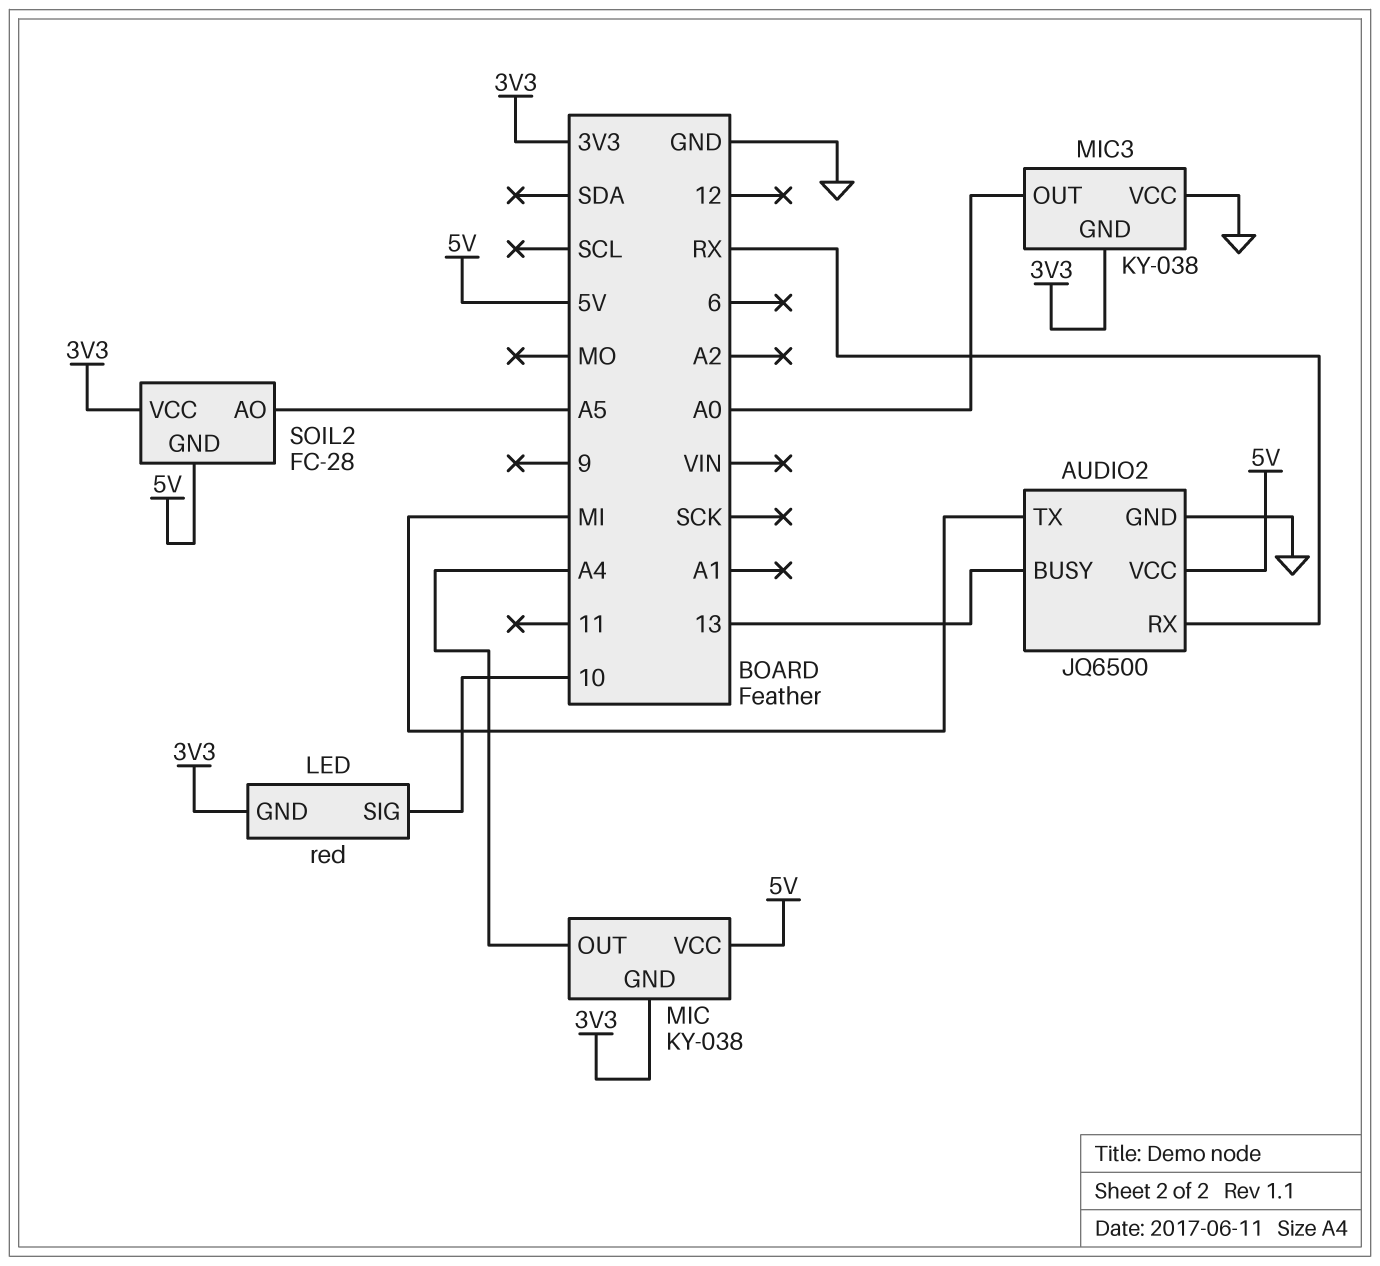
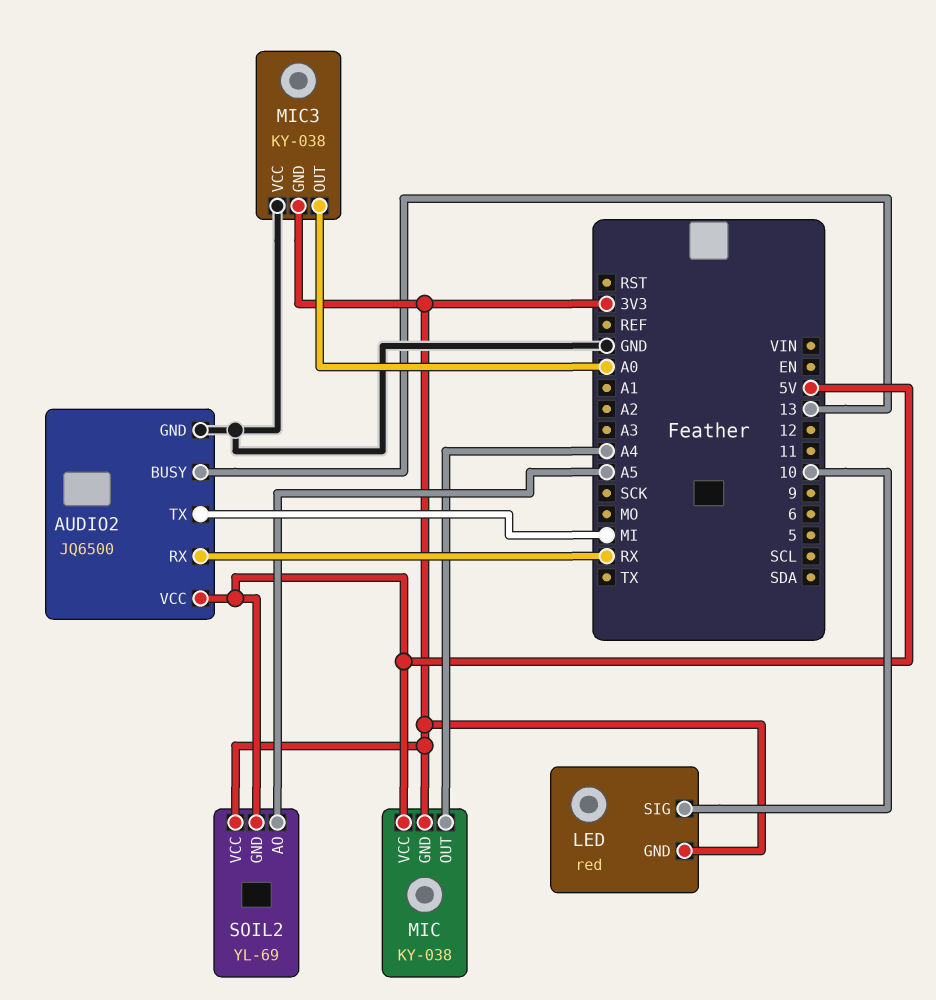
SOIL2: FC-28 -> YL-69

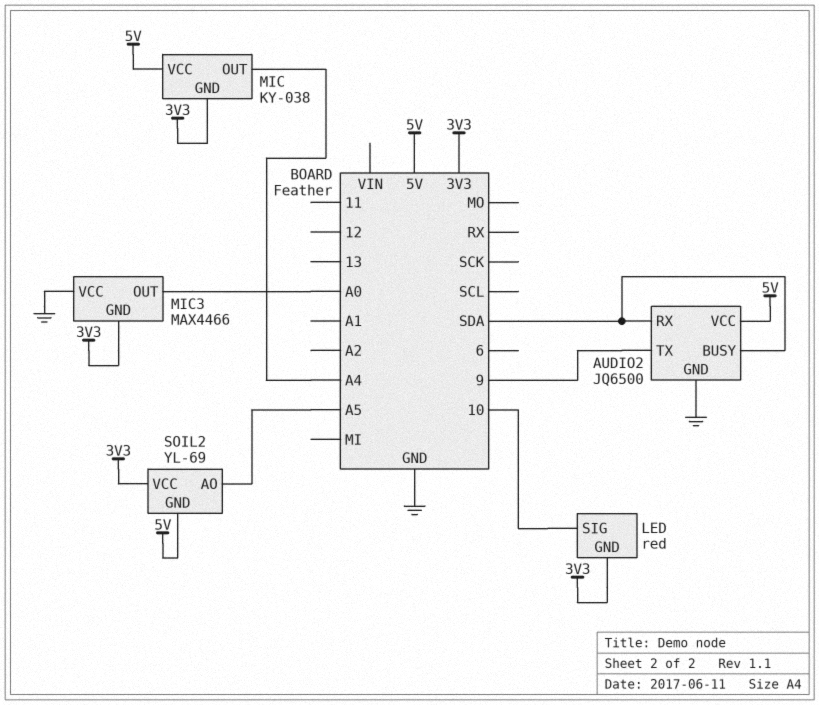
AUDIO2 pin BUSY: 13 -> SDA
AUDIO2 pin RX: RX -> SDA
AUDIO2 pin TX: MI -> 9
MIC3: KY-038 -> MAX4466

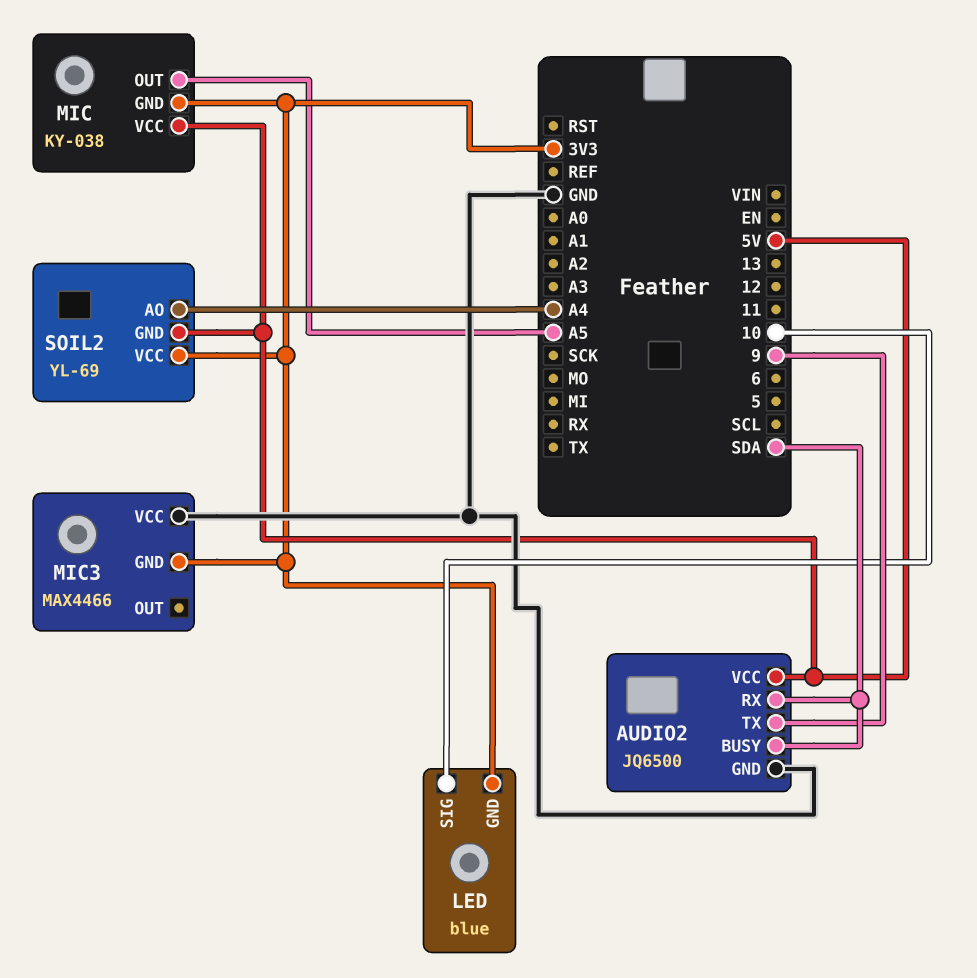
LED: red -> blue
MIC pin OUT: A4 -> A5
MIC3 pin OUT: A0 -> none
SOIL2 pin AO: A5 -> A4

